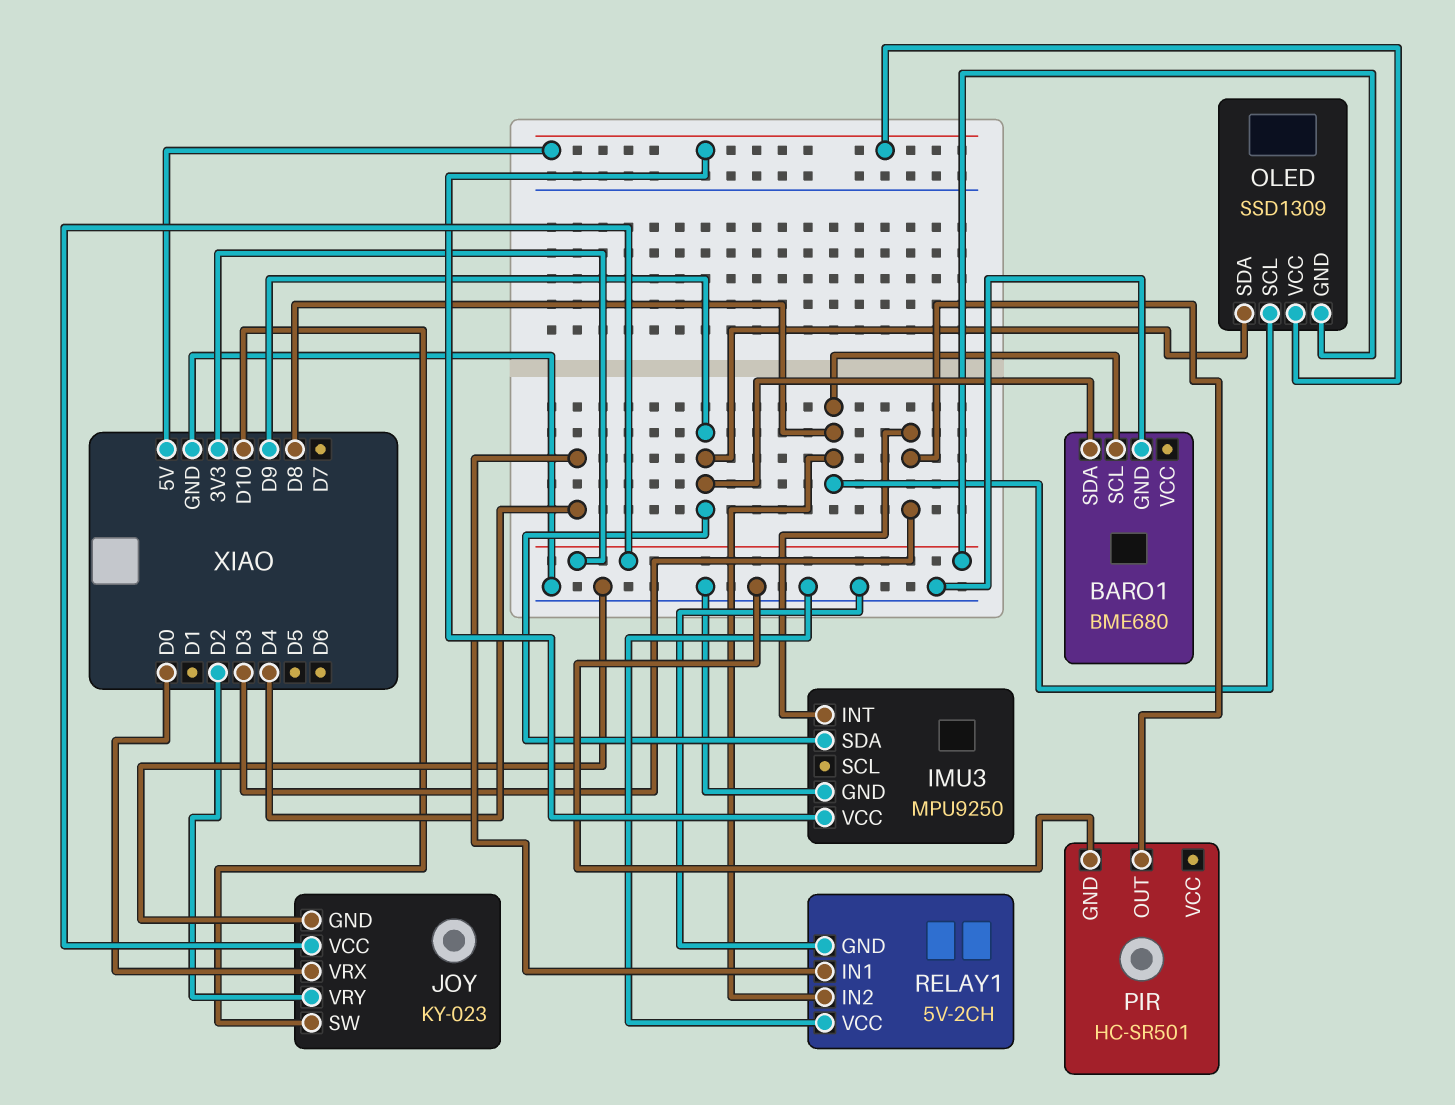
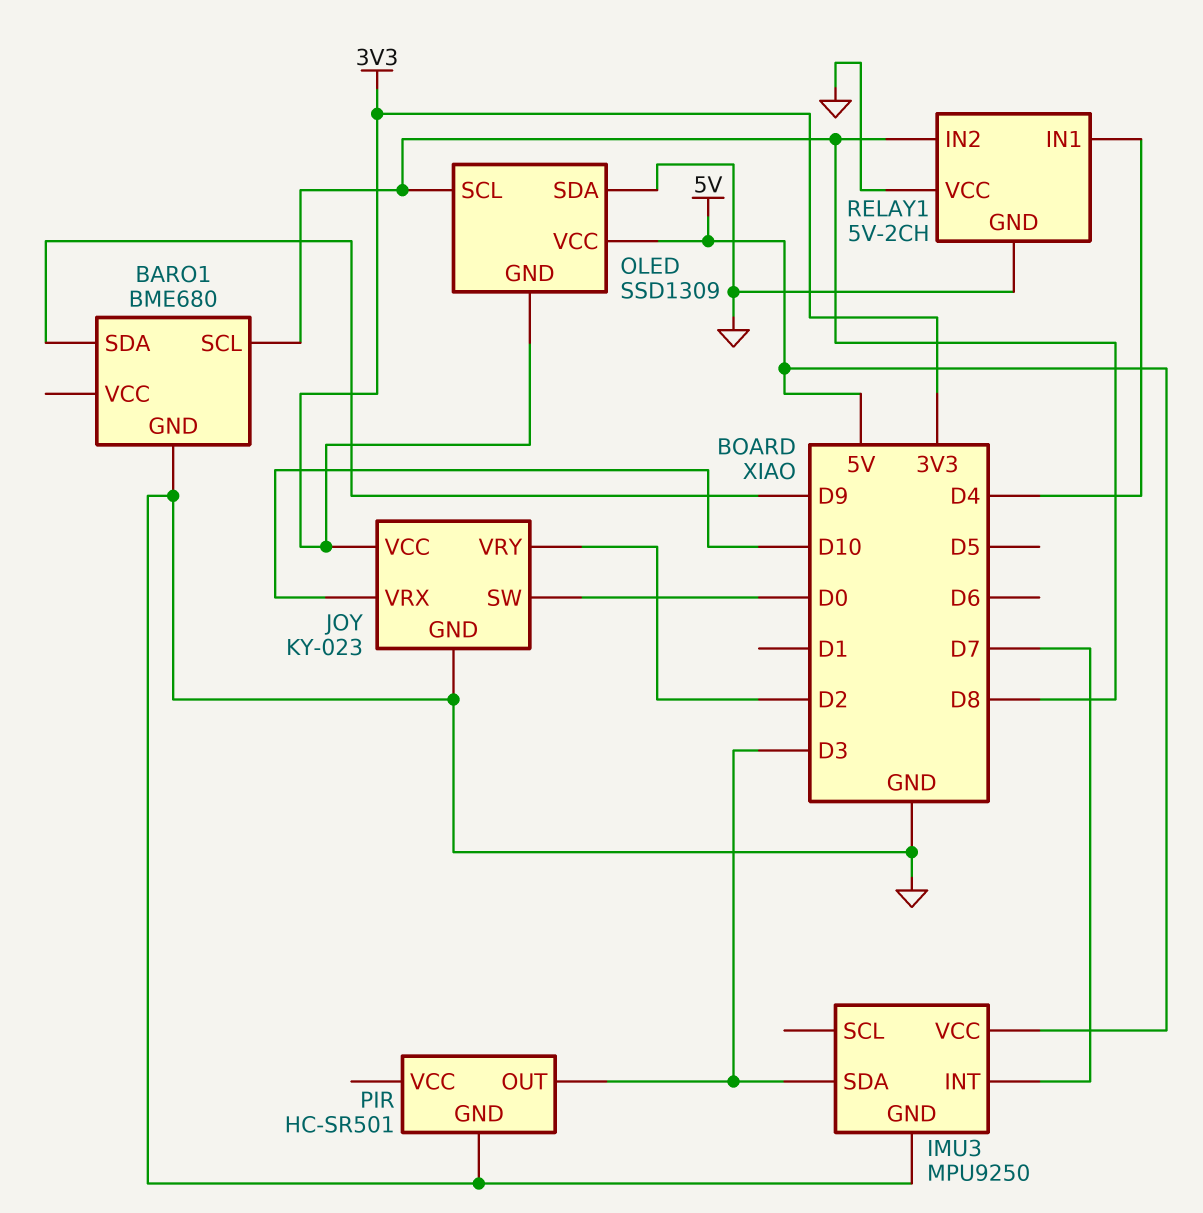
IMU3 pin INT: D3 -> D7
IMU3 pin SDA: D9 -> D3
JOY pin SW: D10 -> D0
JOY pin VRX: D0 -> D10
OLED pin SDA: D9 -> GND

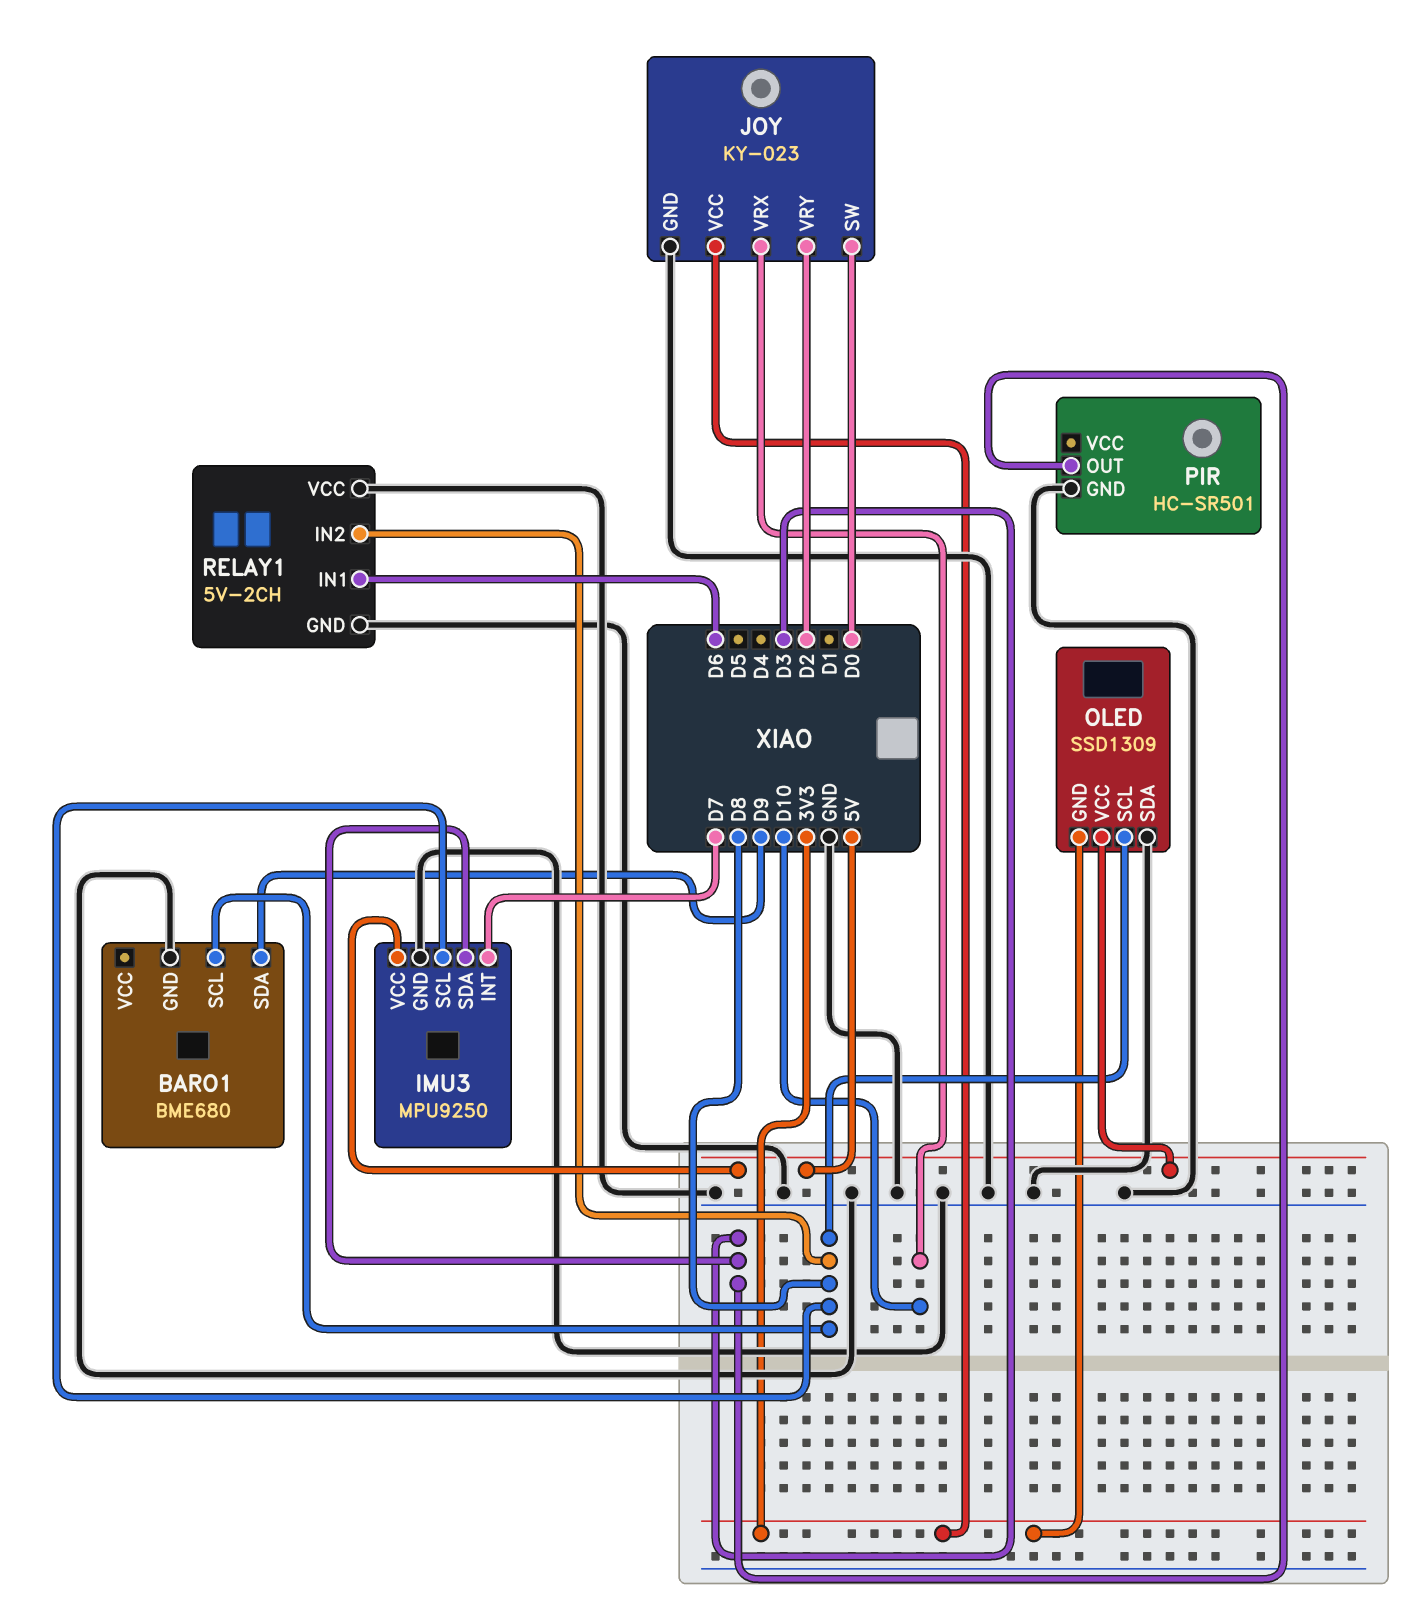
IMU3 pin SCL: none -> D8
RELAY1 pin IN1: D4 -> D6

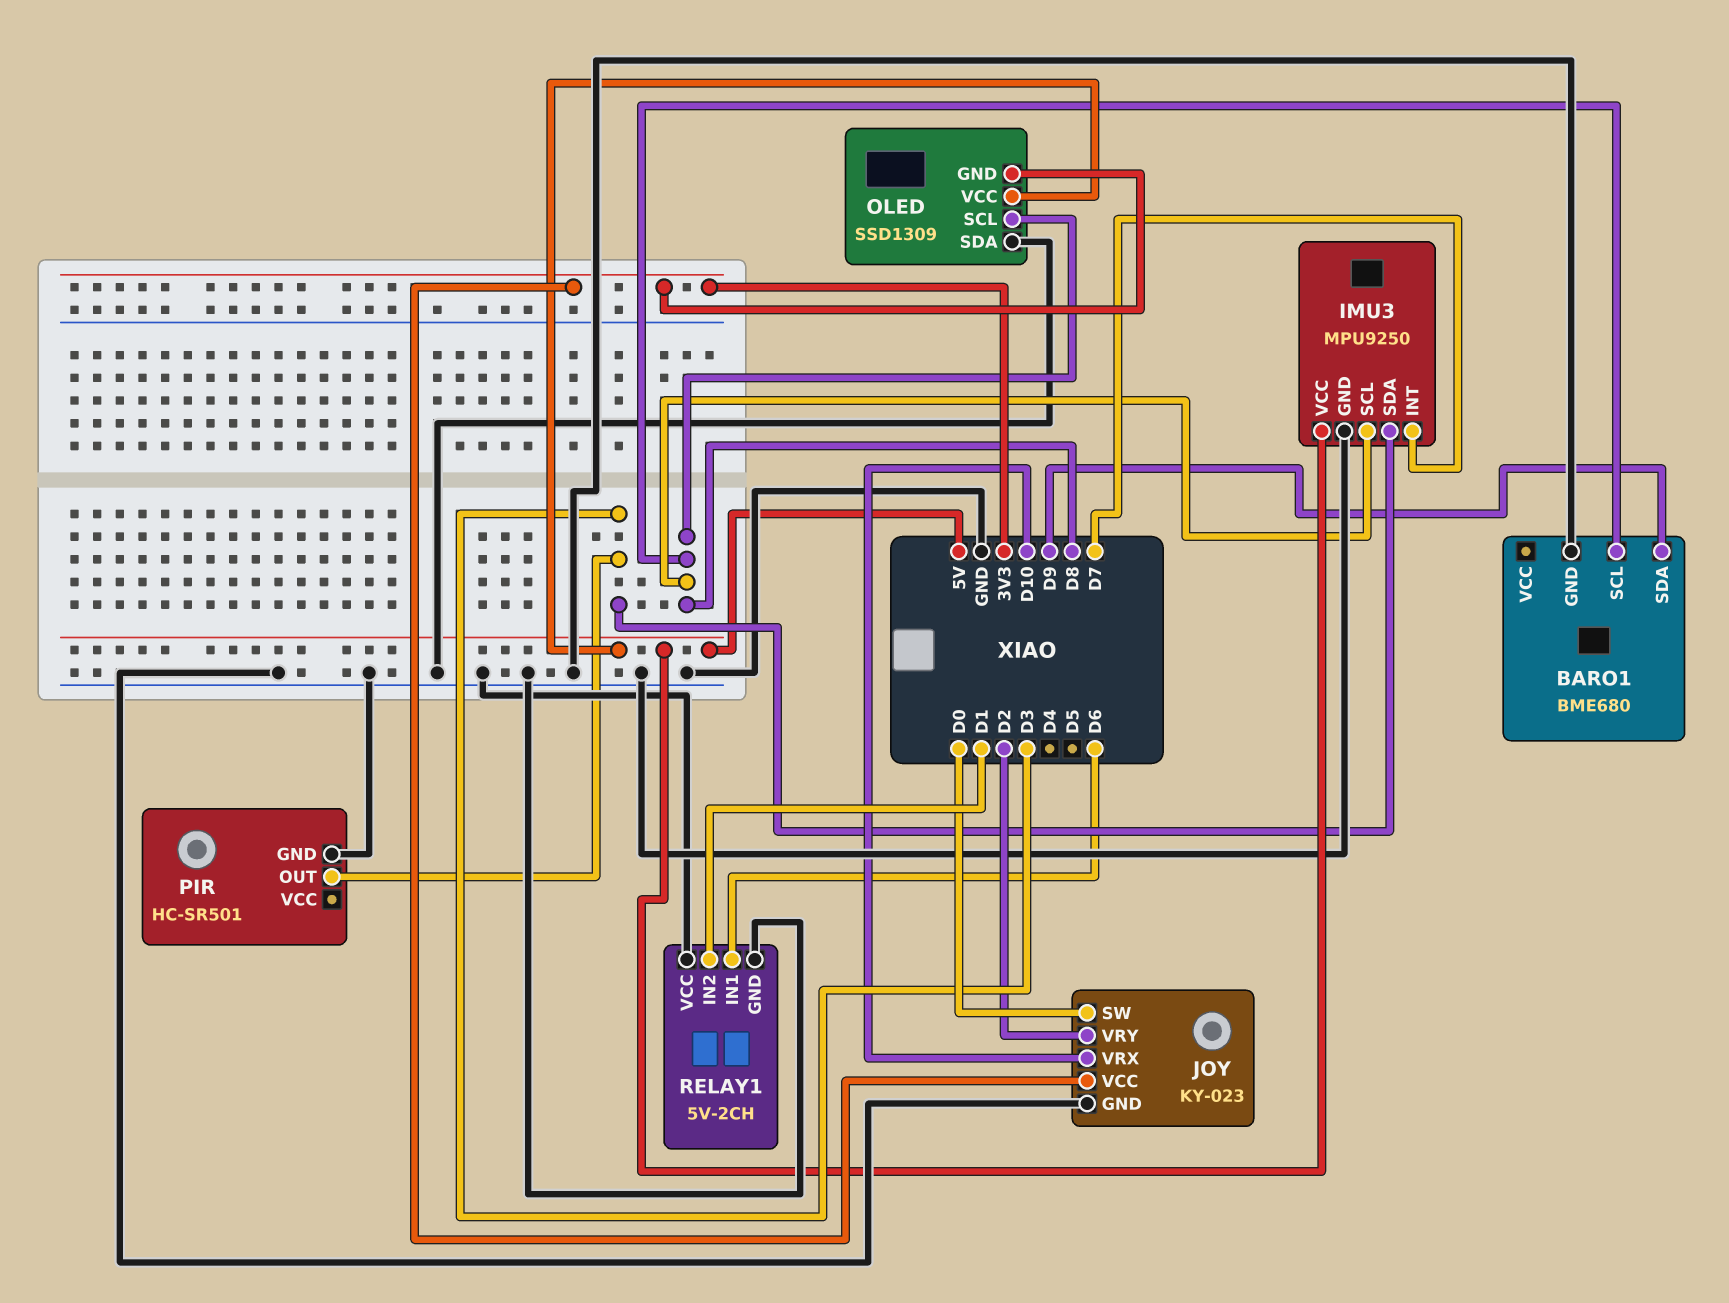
RELAY1 pin IN2: D8 -> D1

